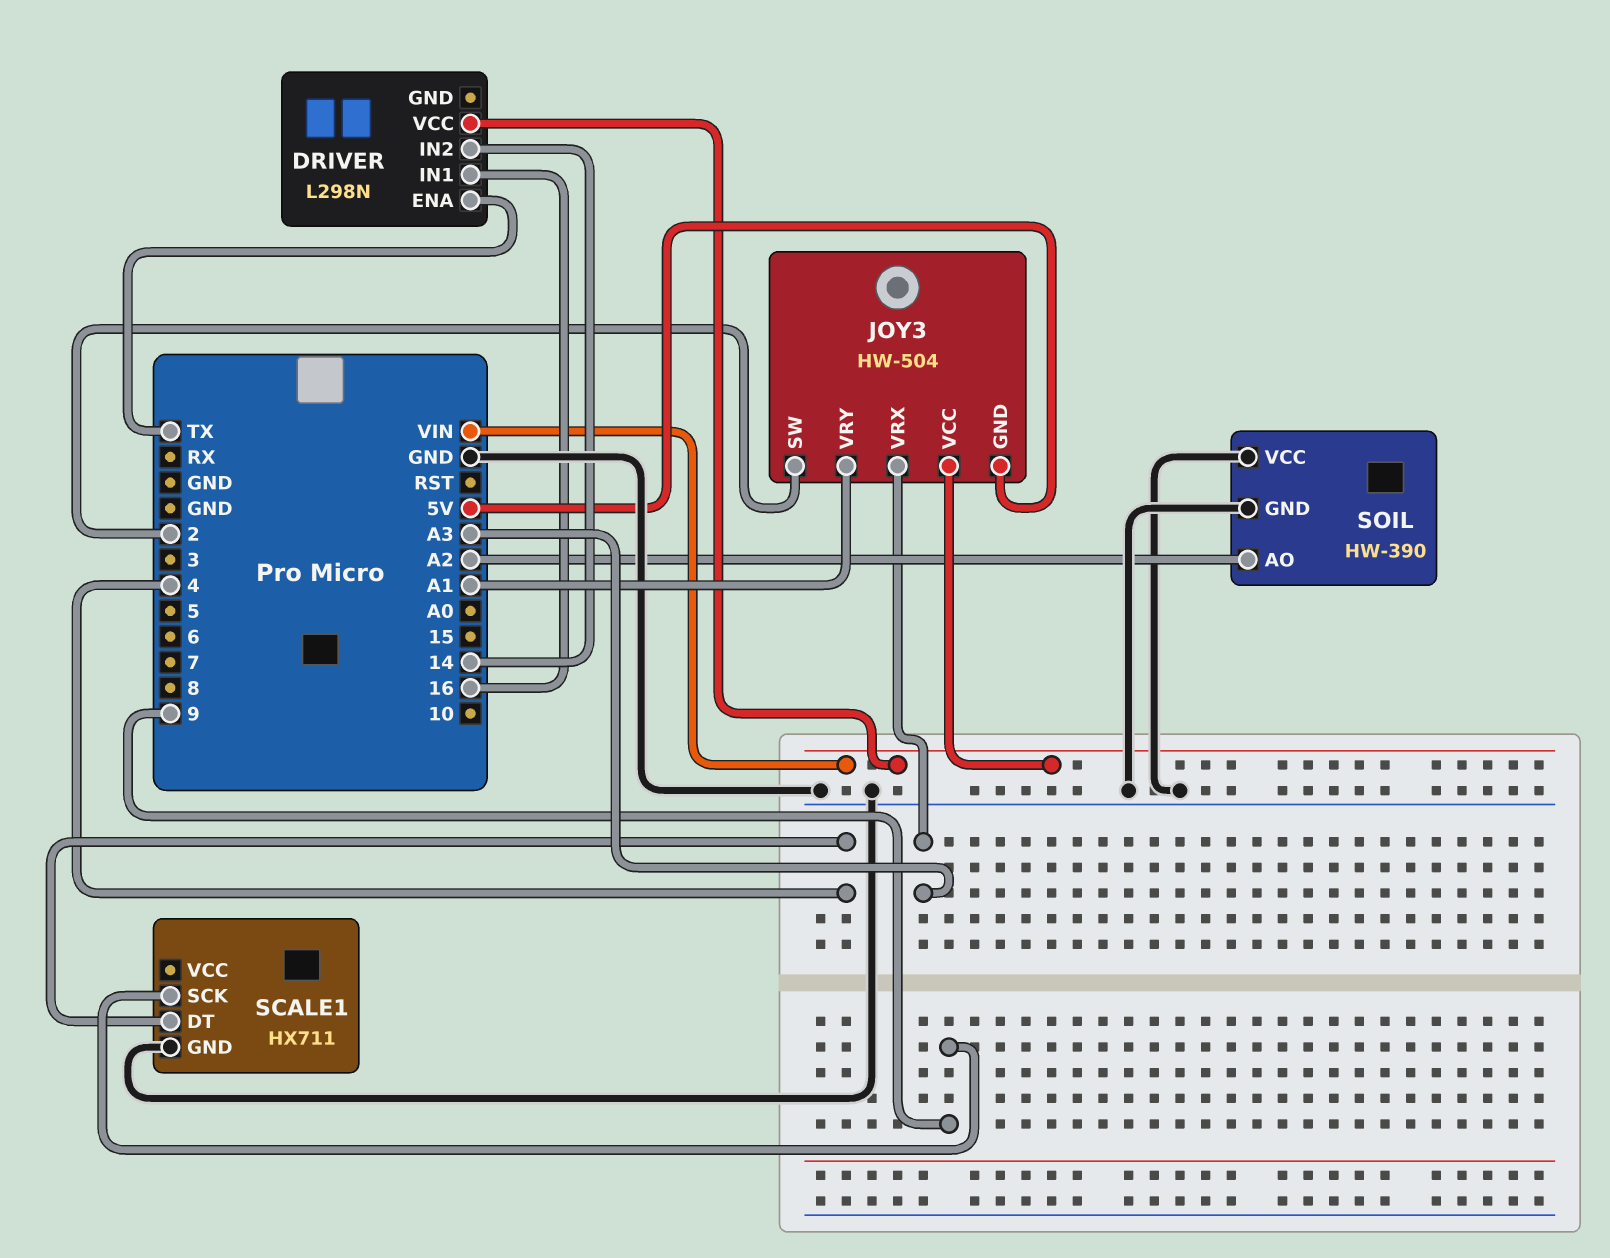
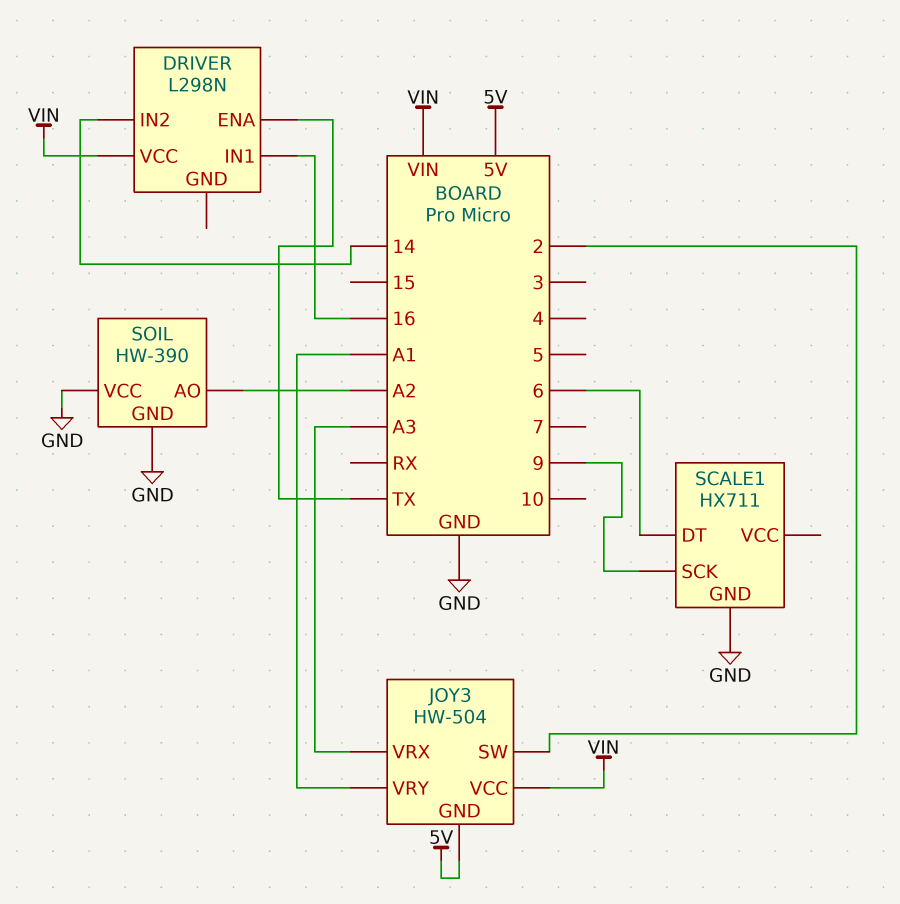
SCALE1 pin DT: 4 -> 6

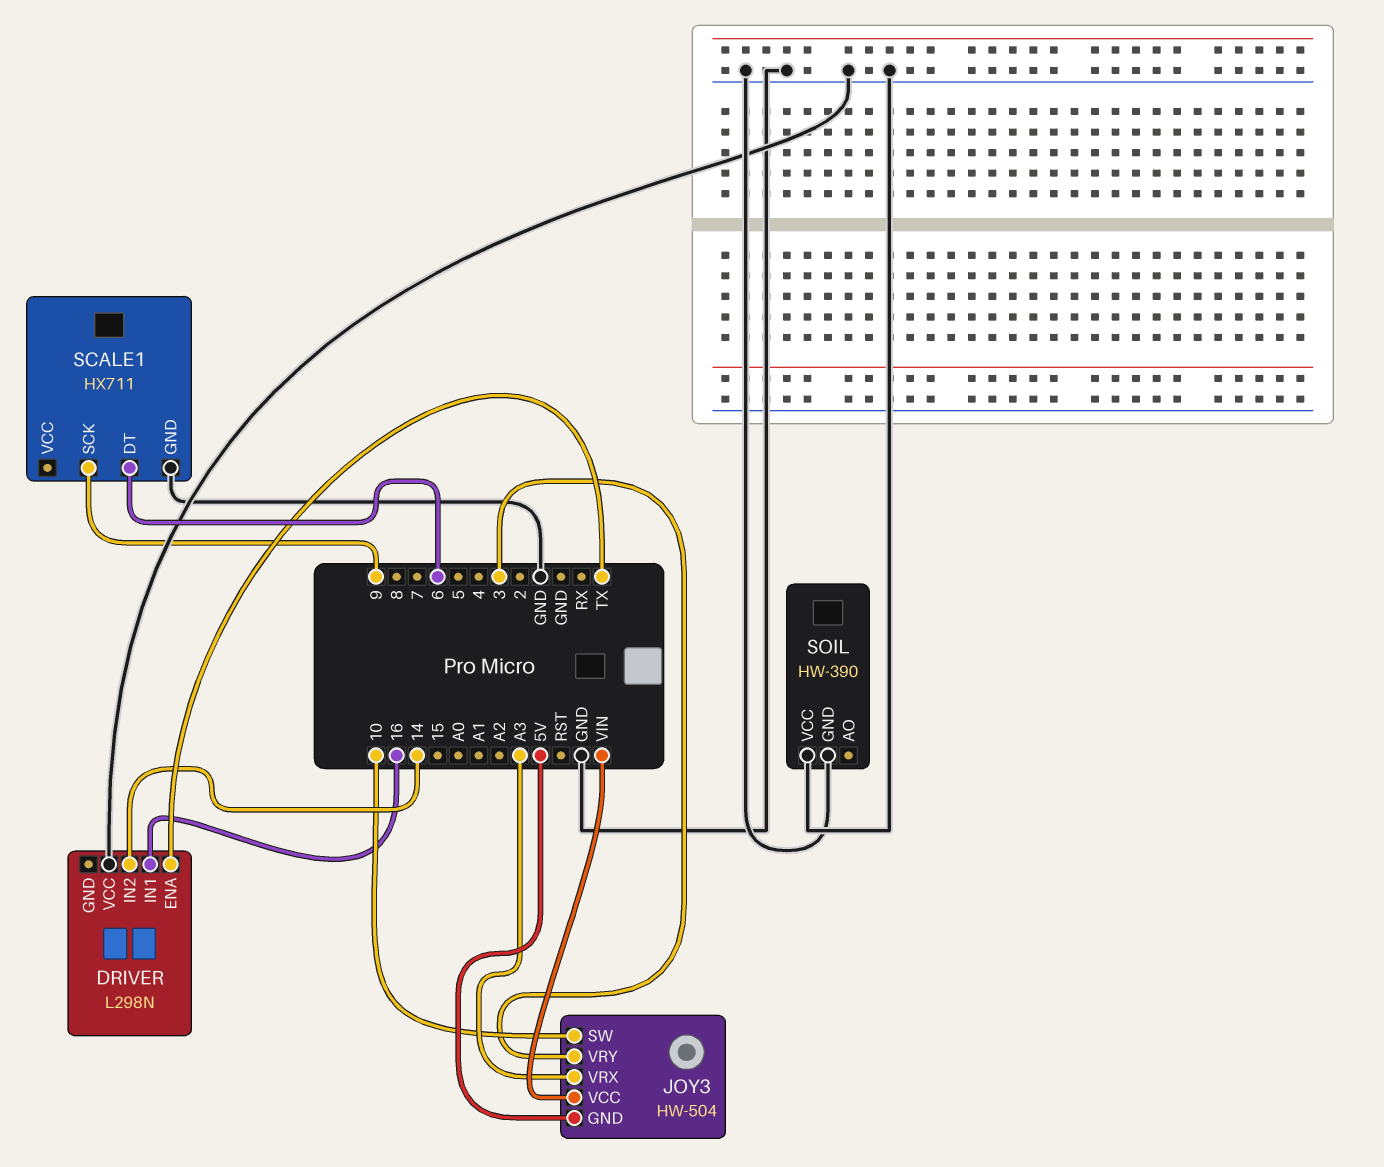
DRIVER pin VCC: VIN -> GND
JOY3 pin SW: 2 -> 10
JOY3 pin VRY: A1 -> 3
SOIL pin AO: A2 -> none

